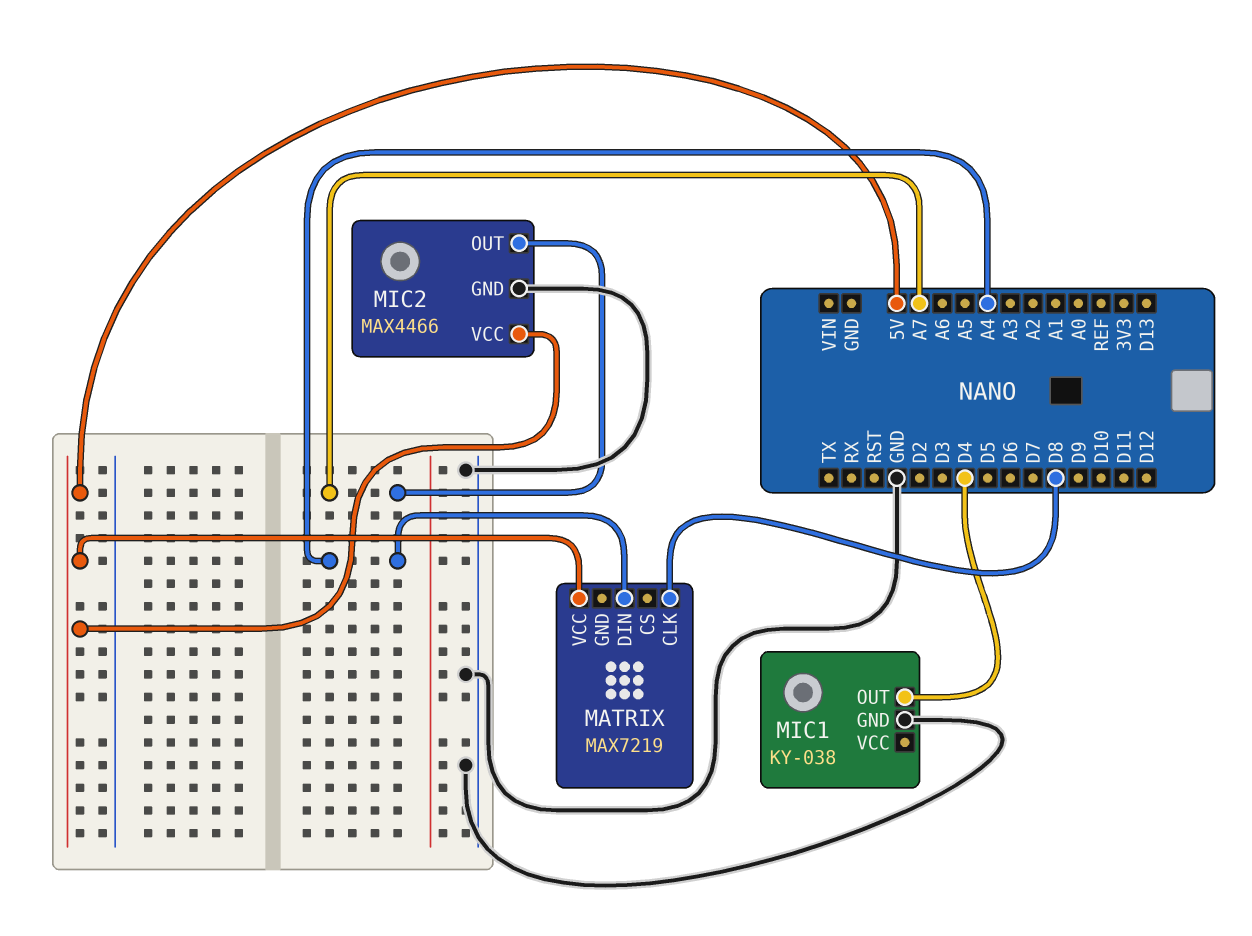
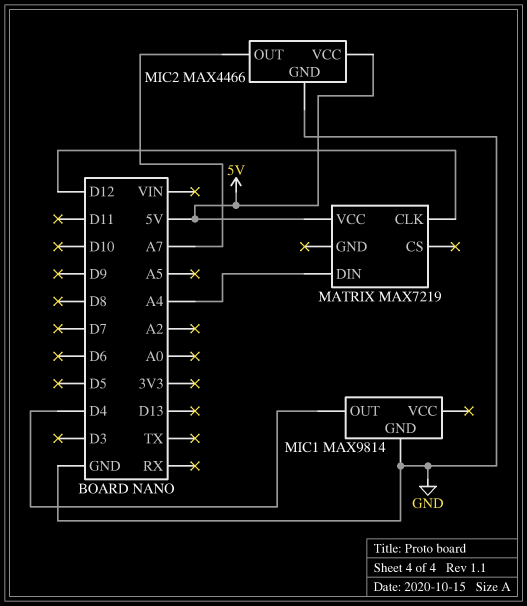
MATRIX pin CLK: D8 -> D12
MIC1: KY-038 -> MAX9814

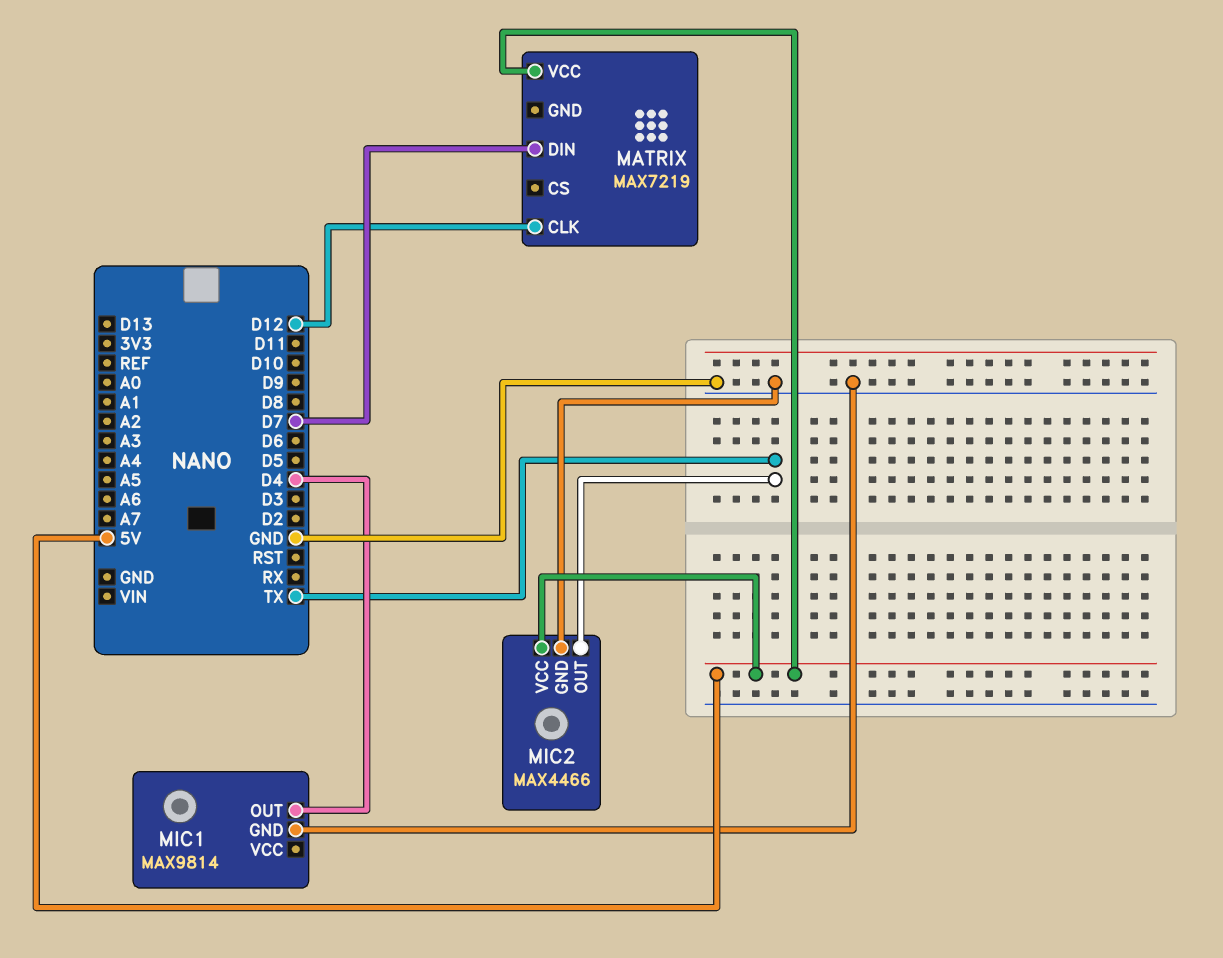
MATRIX pin DIN: A4 -> D7
MIC2 pin OUT: A7 -> TX

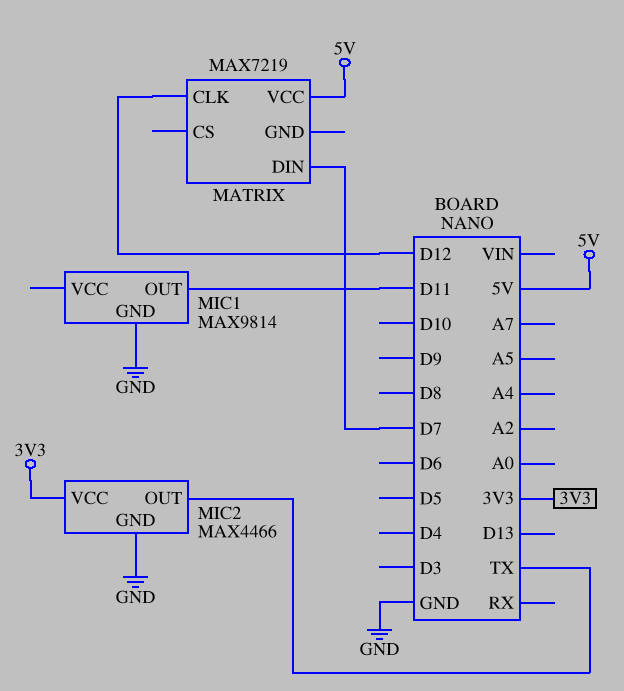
MIC1 pin OUT: D4 -> D11
MIC2 pin VCC: 5V -> 3V3

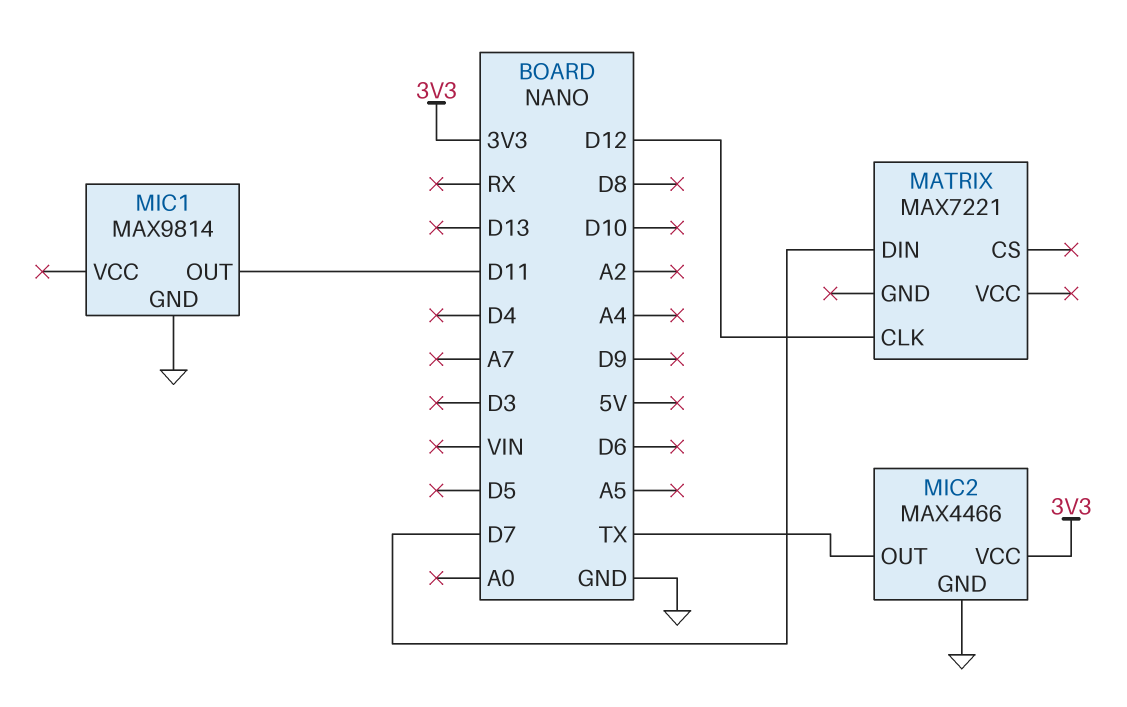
MATRIX: MAX7219 -> MAX7221
MATRIX pin VCC: 5V -> none

